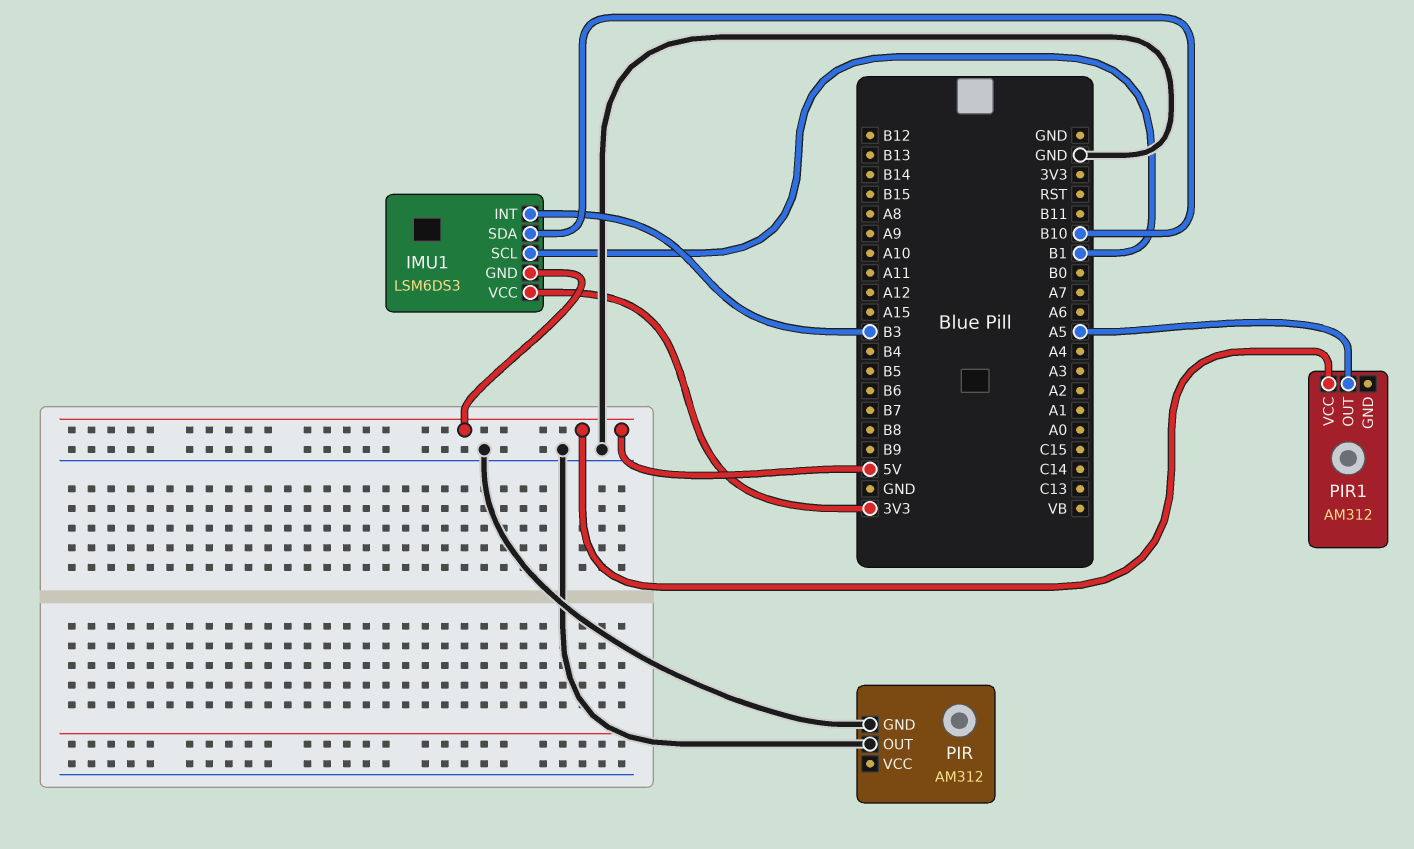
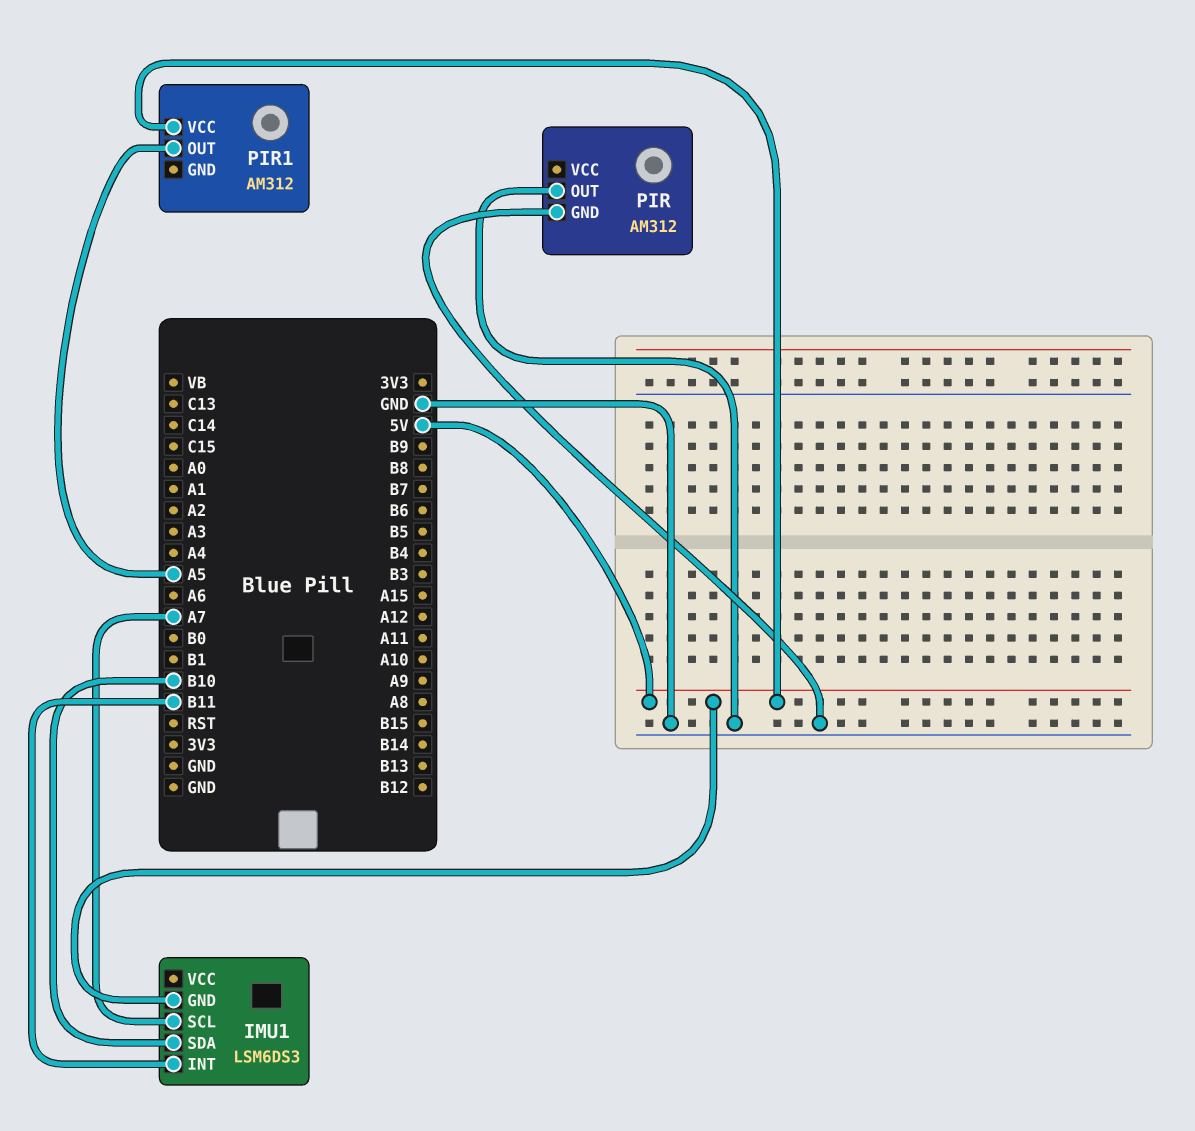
IMU1 pin INT: B3 -> B11
IMU1 pin SCL: B1 -> A7
IMU1 pin VCC: 3V3 -> none

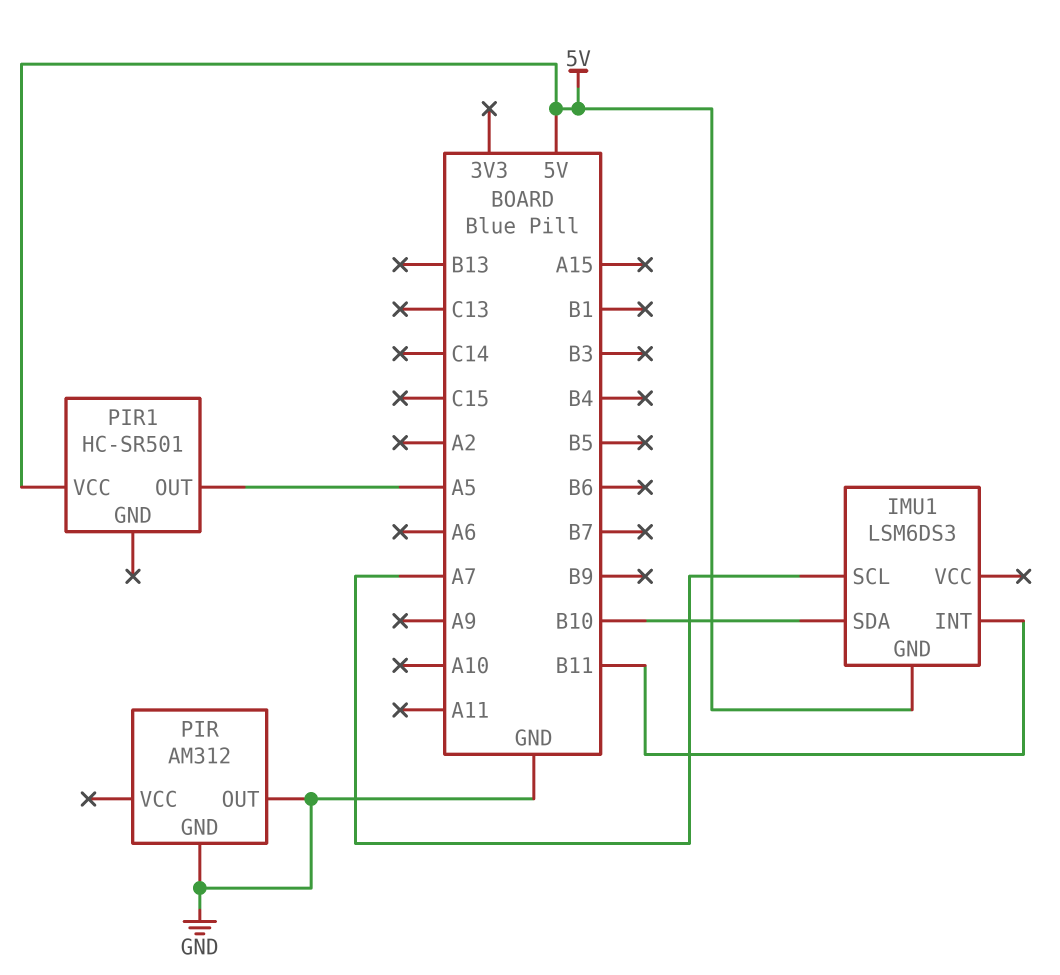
PIR1: AM312 -> HC-SR501

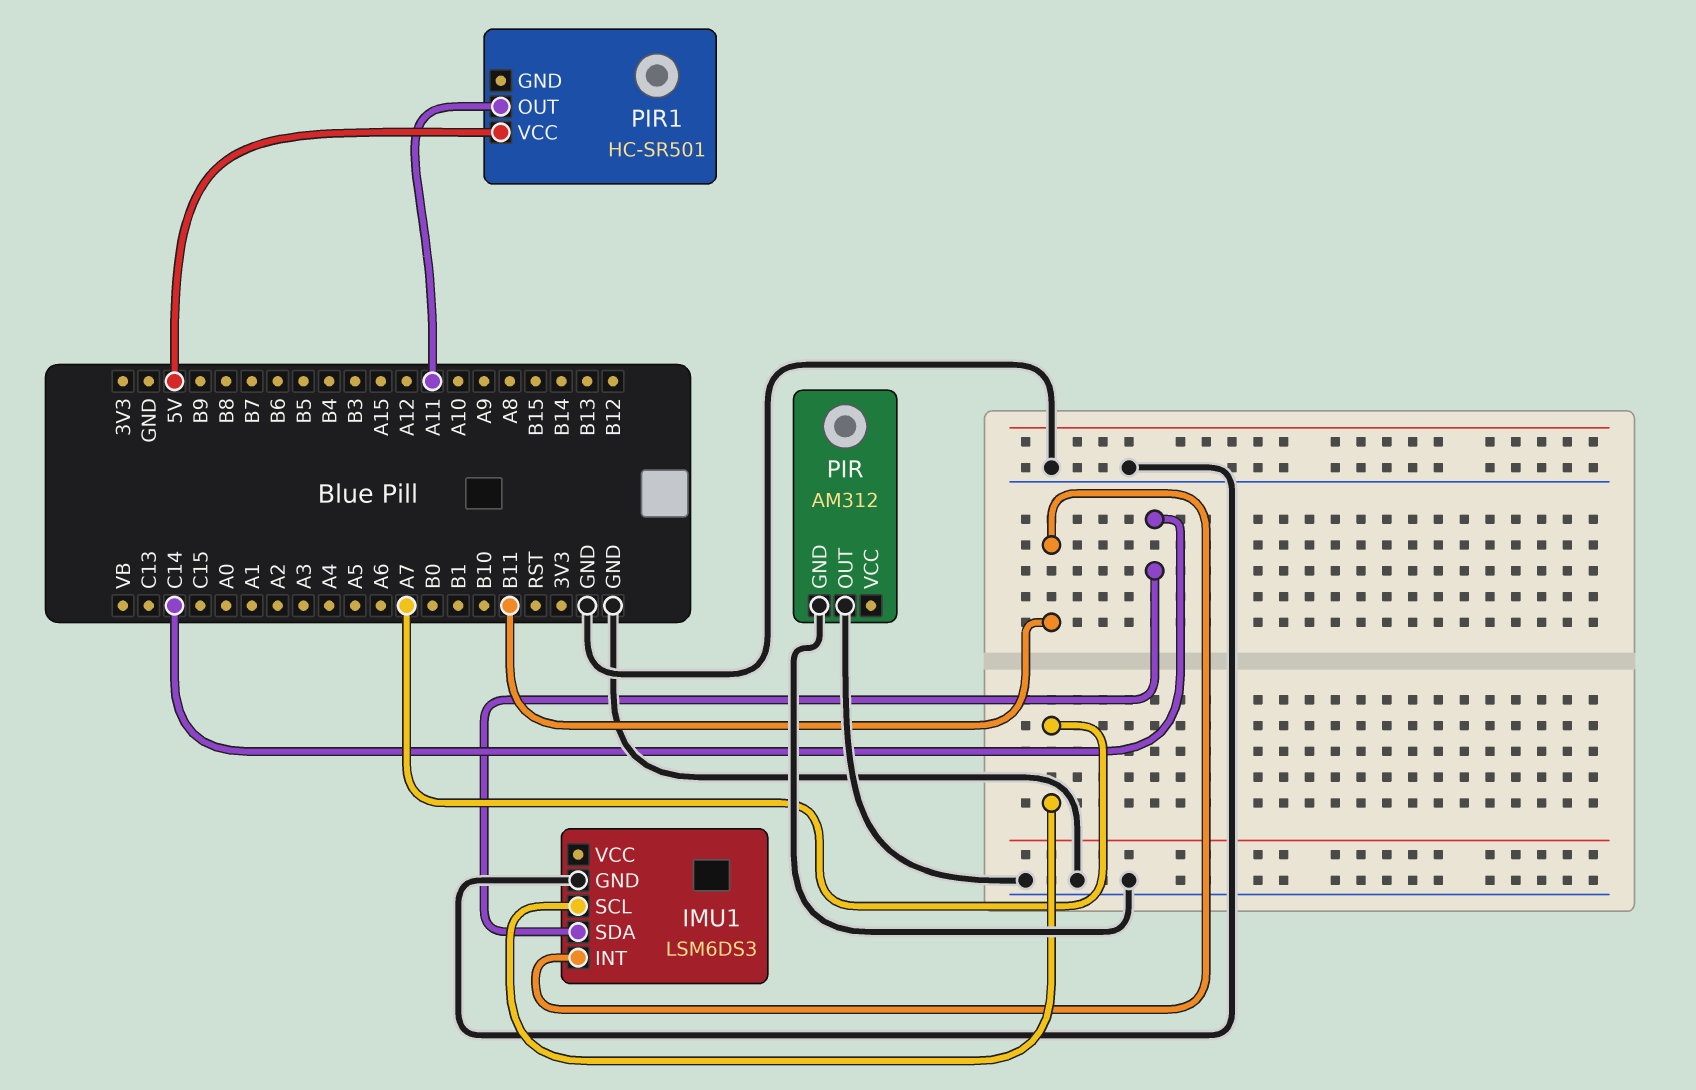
IMU1 pin GND: 5V -> GND
IMU1 pin SDA: B10 -> C14
PIR1 pin OUT: A5 -> A11

